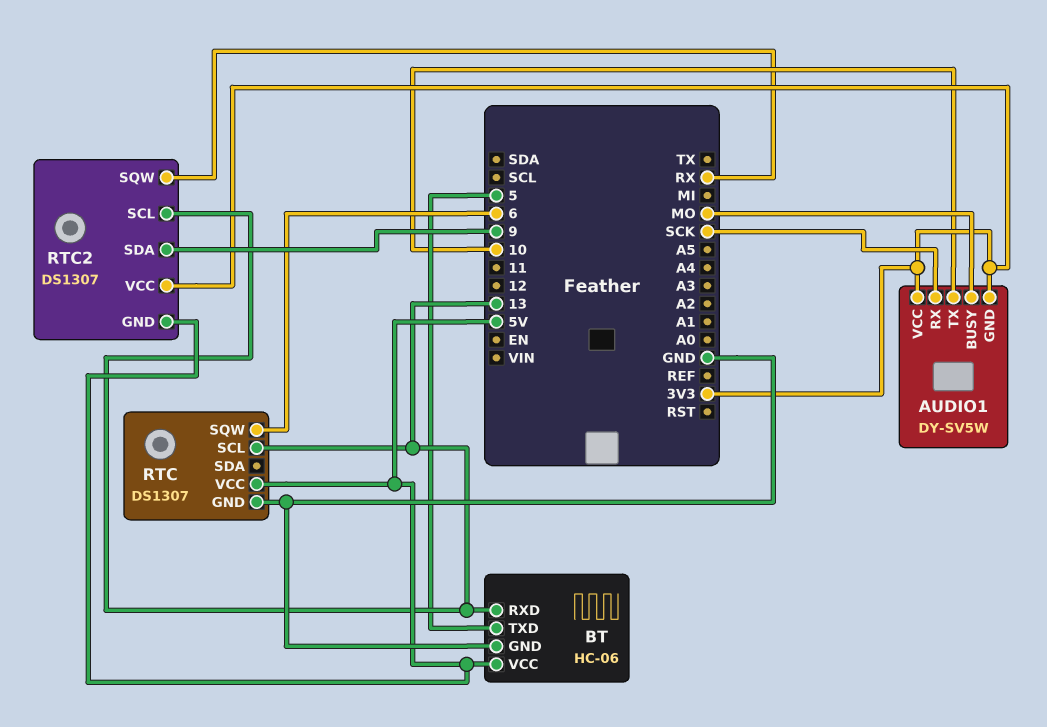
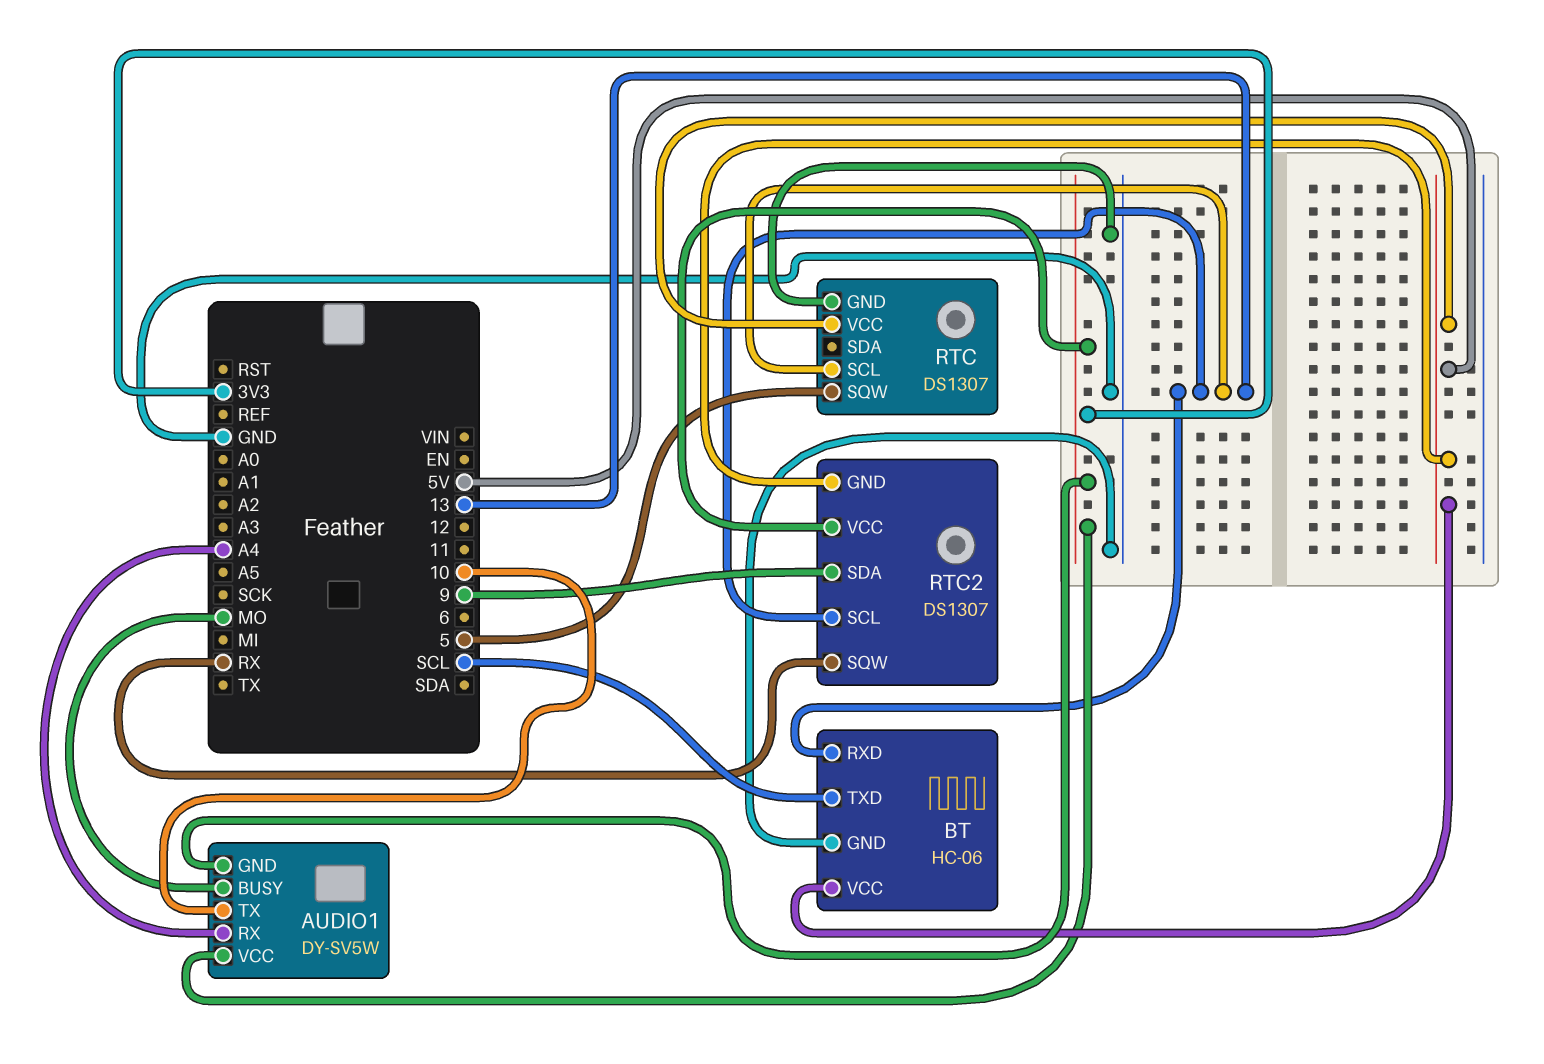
AUDIO1 pin RX: SCK -> A4
BT pin TXD: 5 -> SCL
RTC pin SQW: 6 -> 5

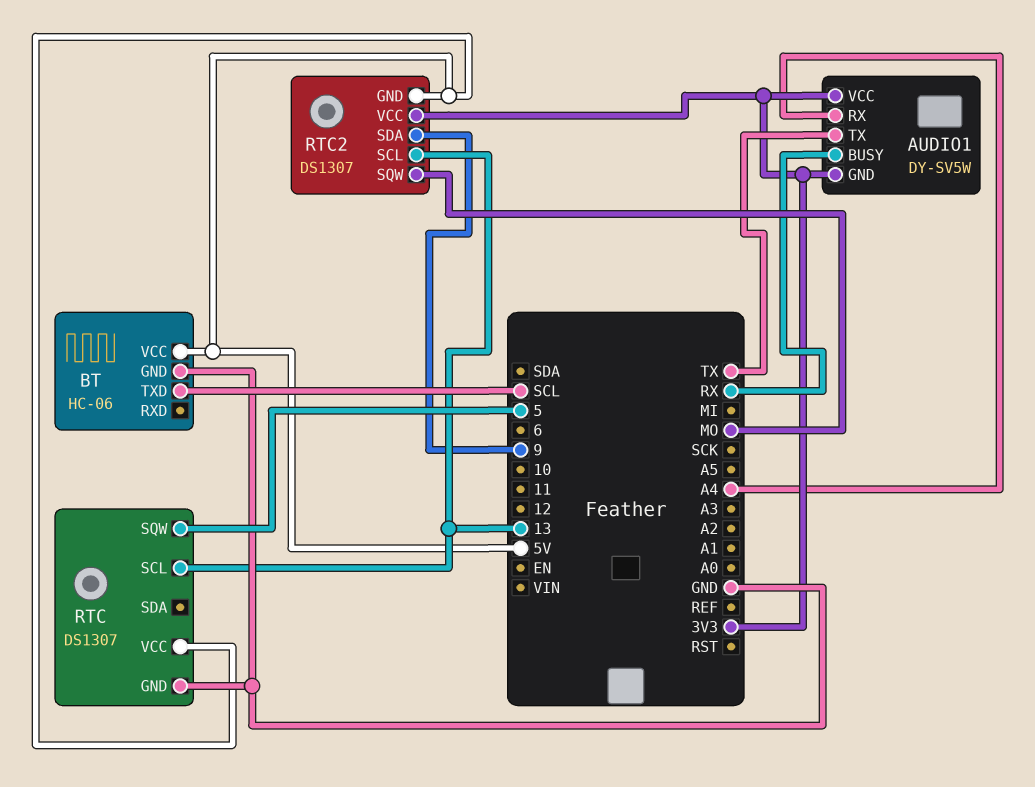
AUDIO1 pin BUSY: MO -> RX
AUDIO1 pin TX: 10 -> TX
BT pin RXD: 13 -> none
RTC2 pin SQW: RX -> MO

